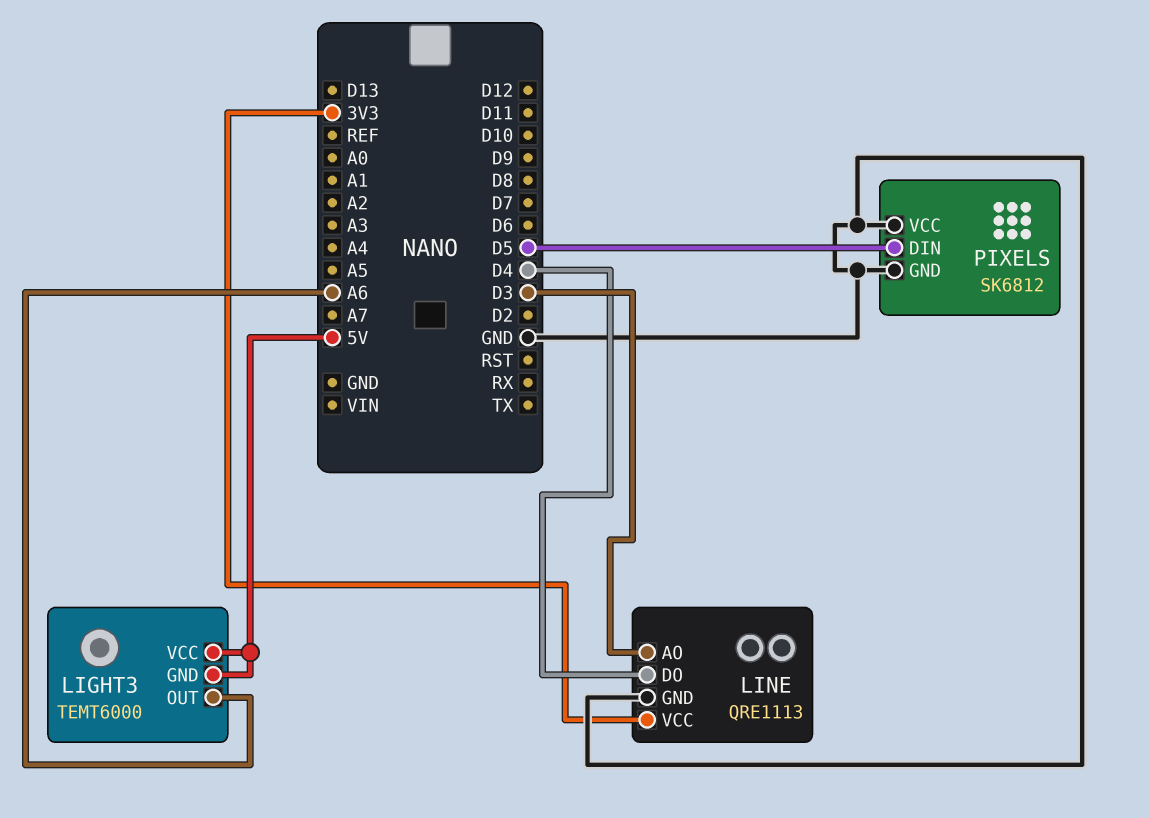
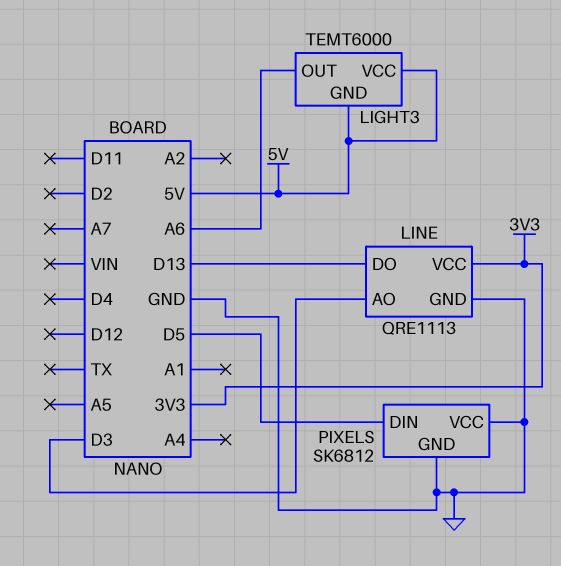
LINE pin DO: D4 -> D13

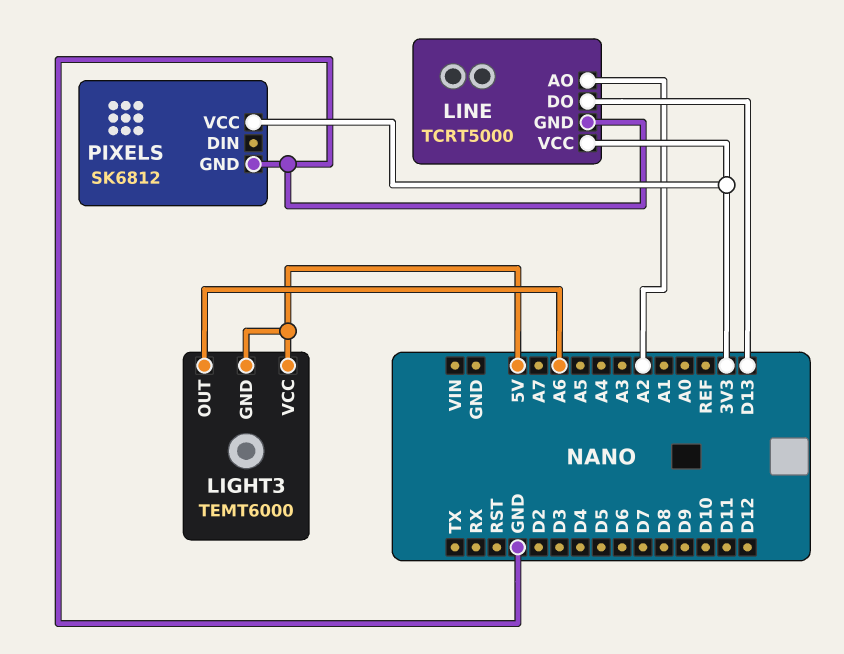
LINE: QRE1113 -> TCRT5000
LINE pin AO: D3 -> A2
PIXELS pin DIN: D5 -> none
PIXELS pin VCC: GND -> 3V3

